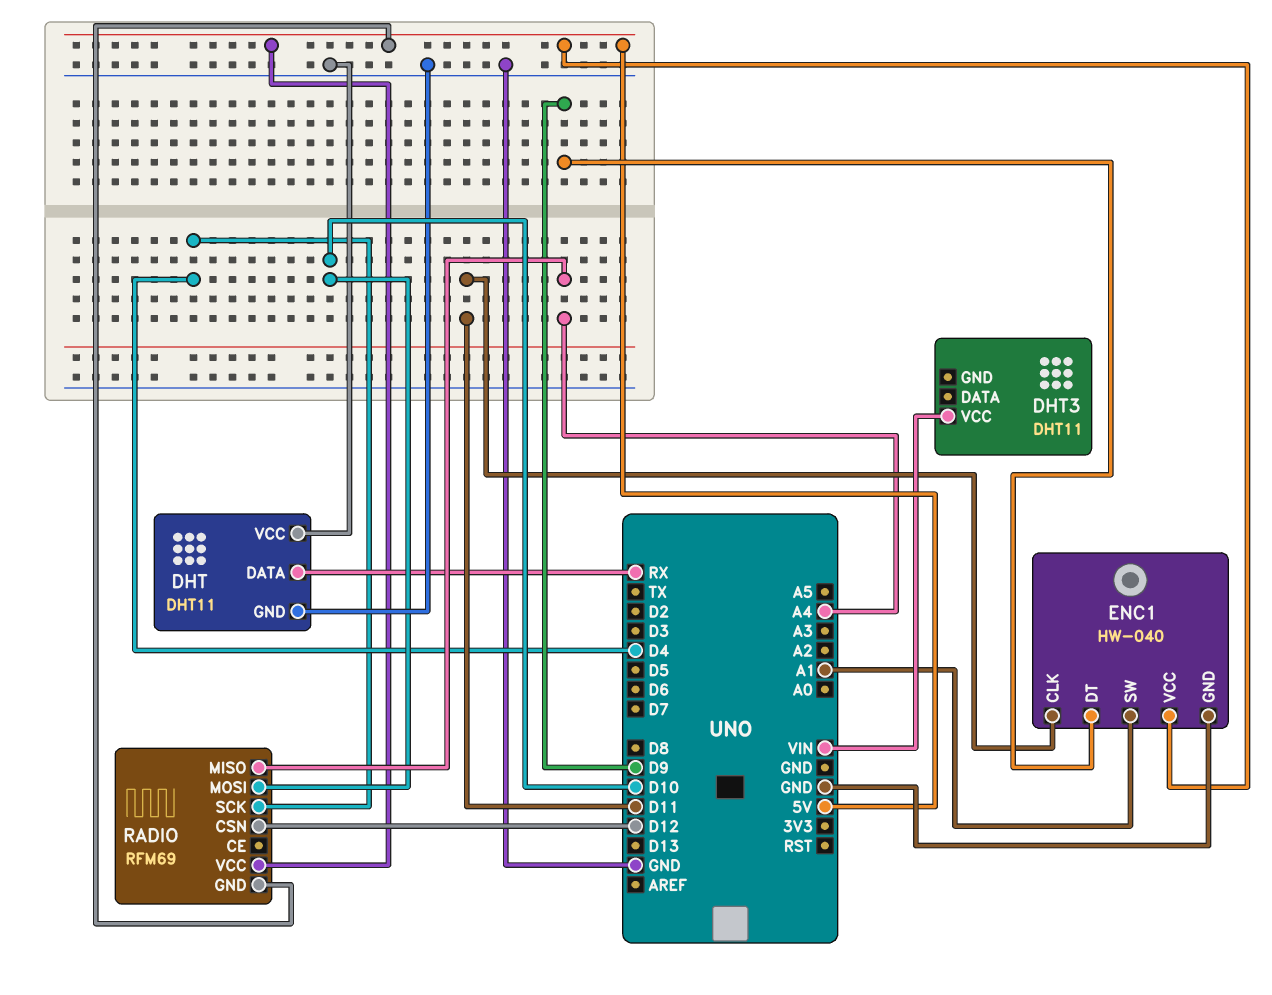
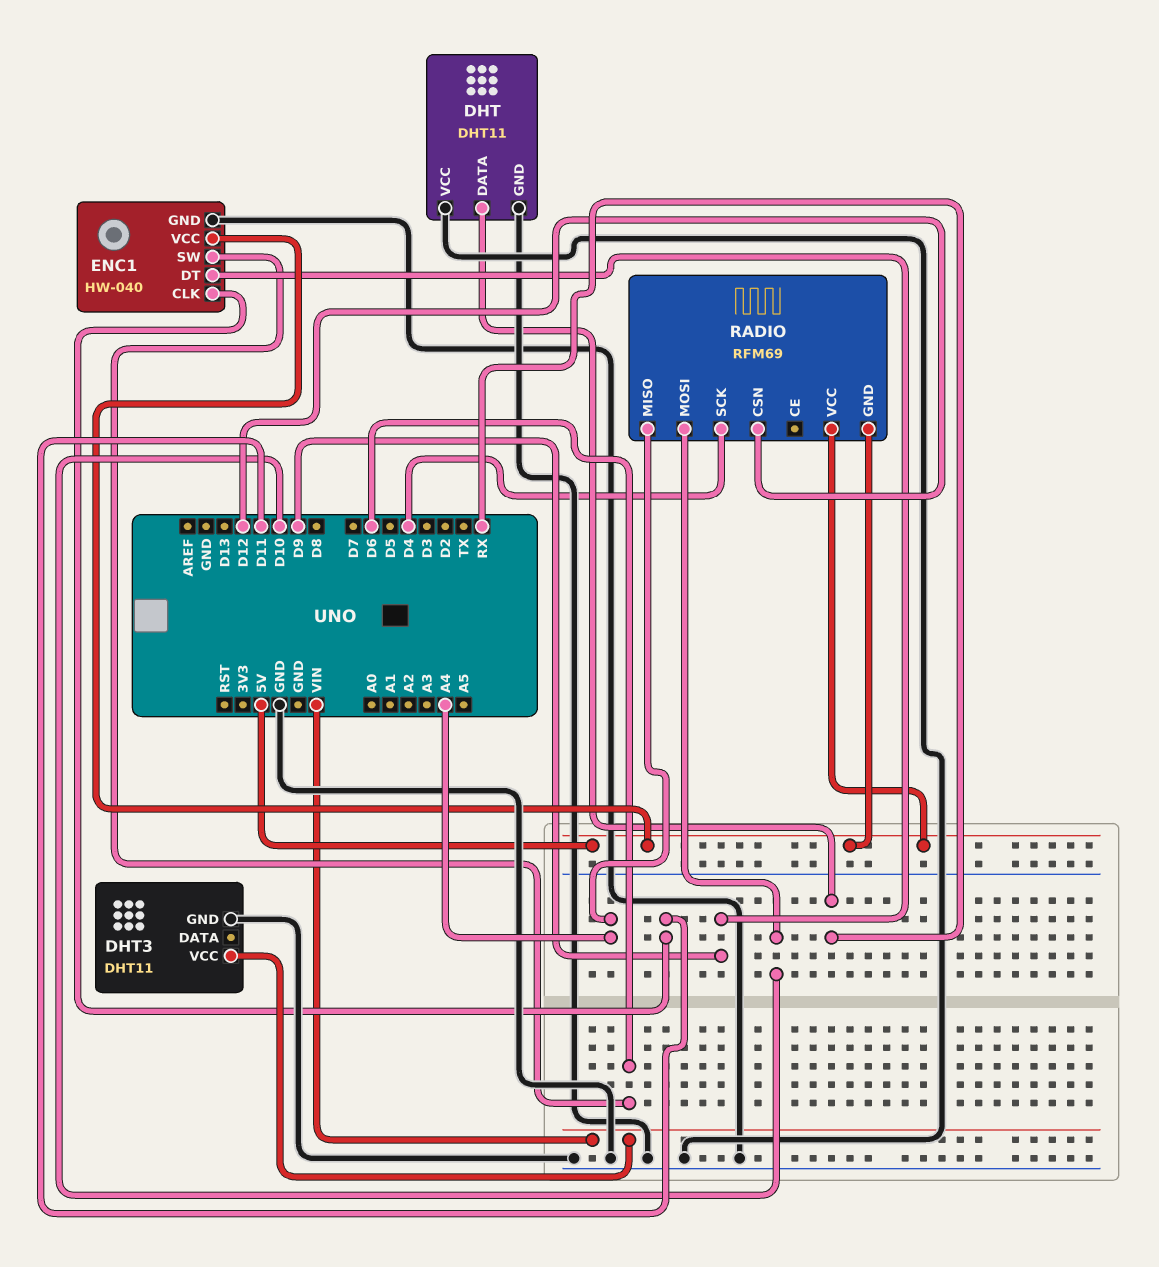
DHT3 pin GND: none -> GND
ENC1 pin SW: A1 -> D6

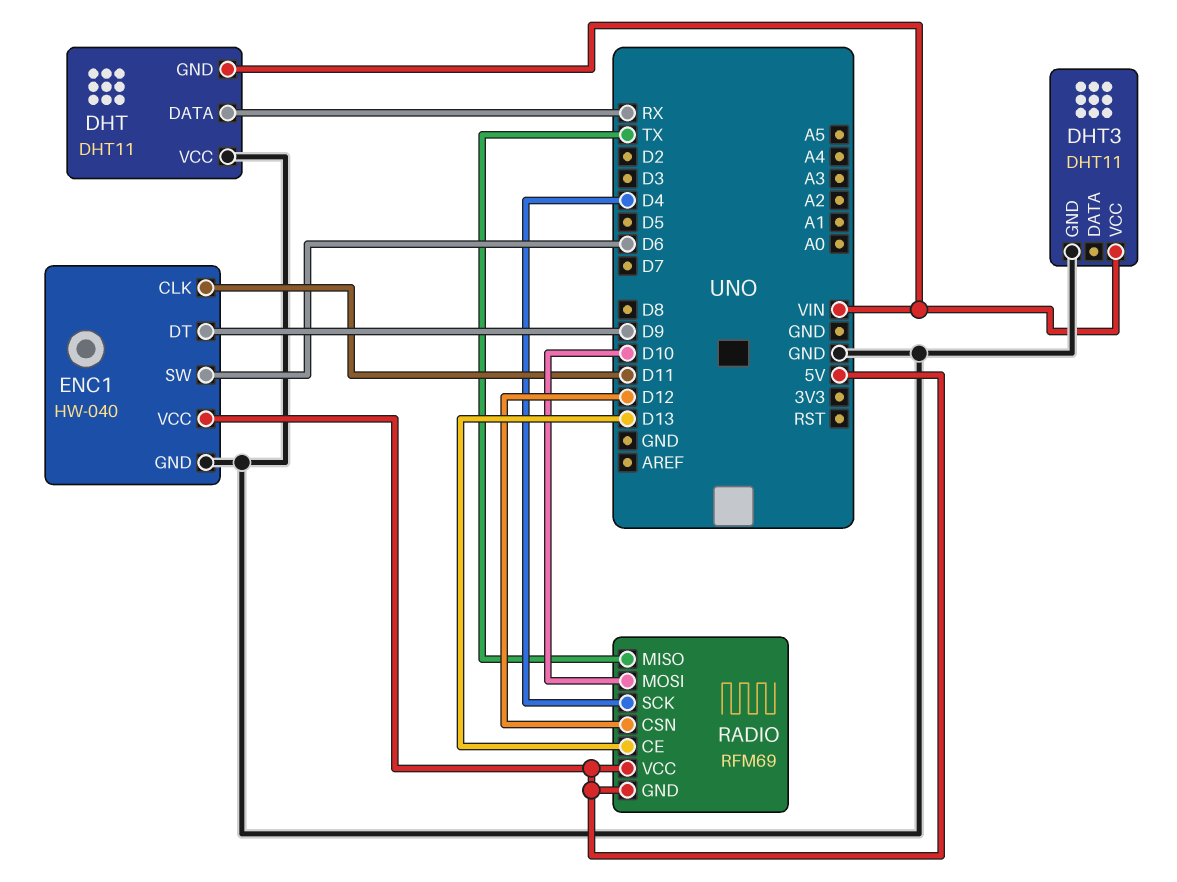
DHT pin GND: GND -> VIN
RADIO pin CE: none -> D13
RADIO pin MISO: A4 -> TX

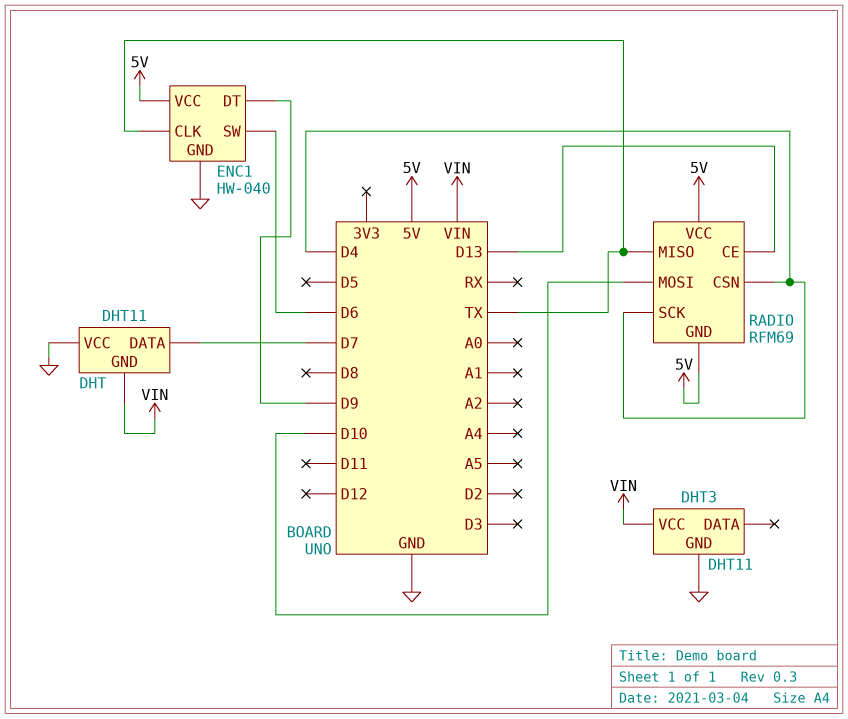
DHT pin DATA: RX -> D7
ENC1 pin CLK: D11 -> TX
RADIO pin CSN: D12 -> D4

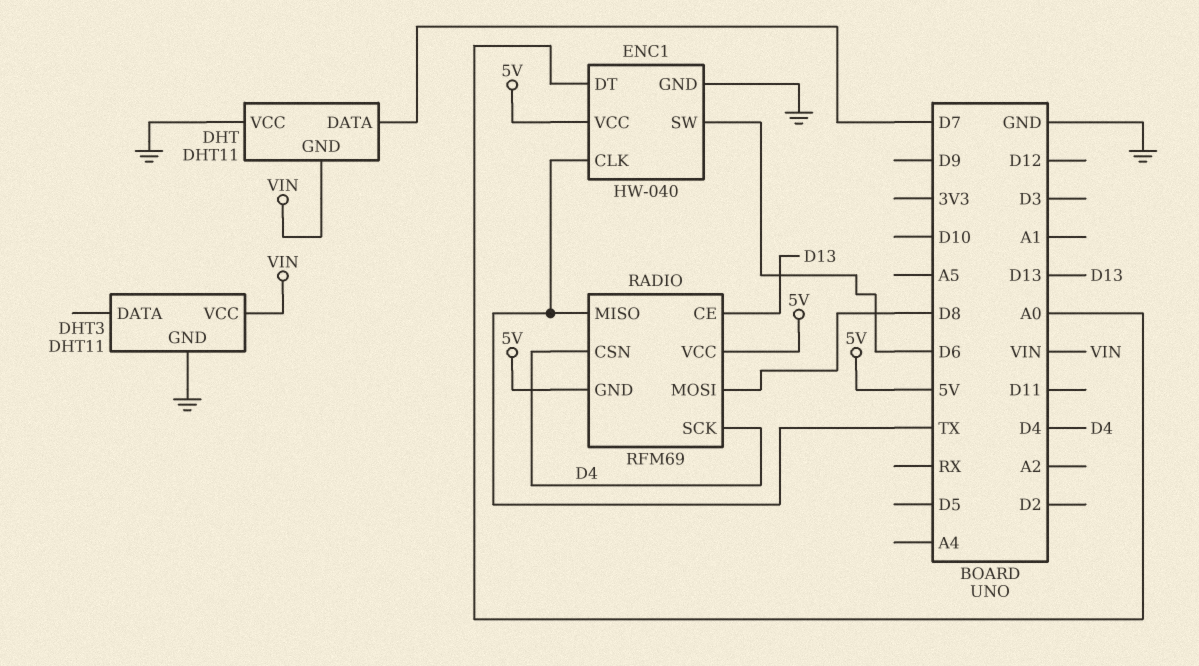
ENC1 pin DT: D9 -> A0
RADIO pin MOSI: D10 -> D8

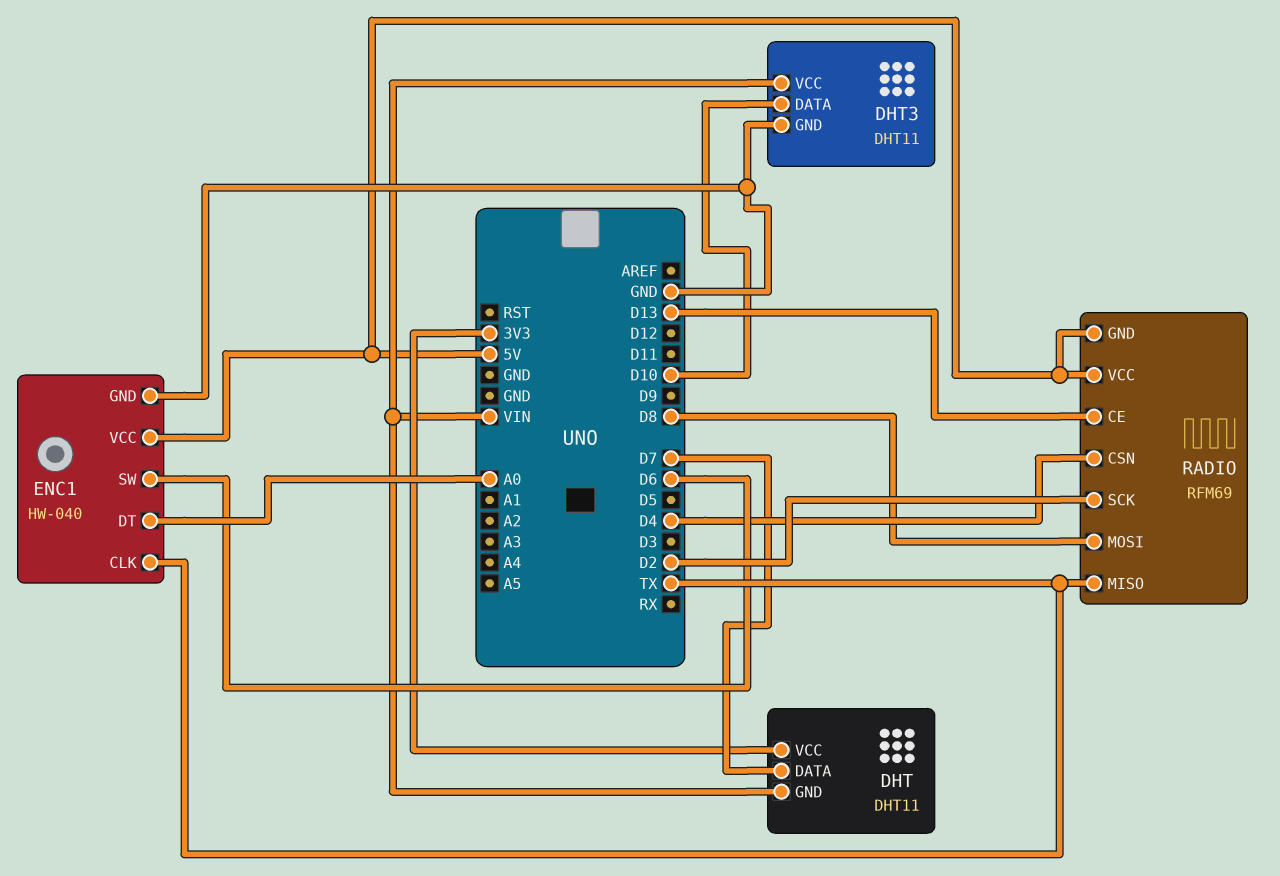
DHT pin VCC: GND -> 3V3
DHT3 pin DATA: none -> D10
RADIO pin SCK: D4 -> D2

